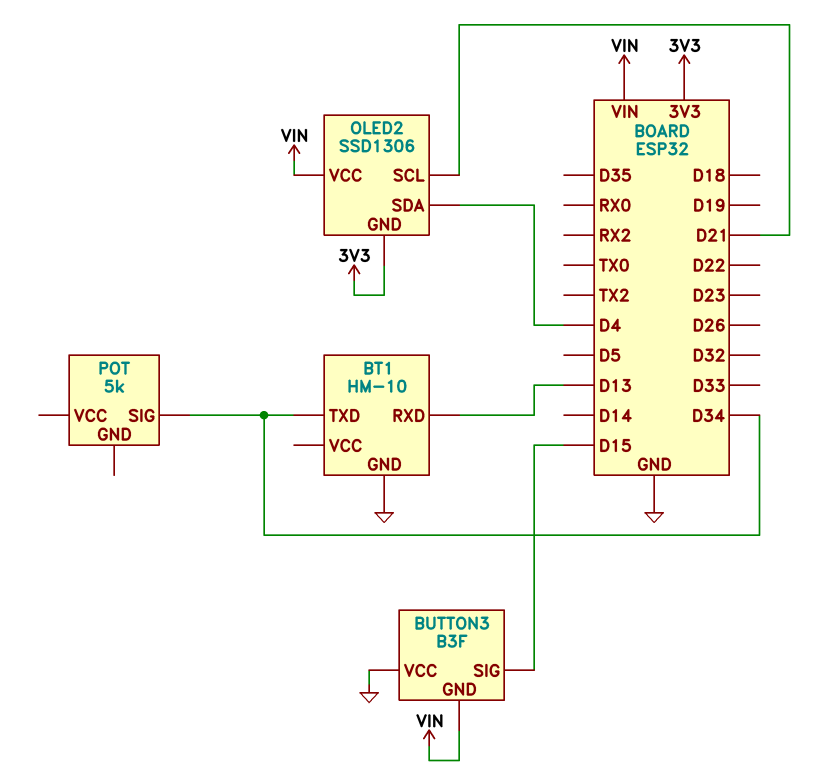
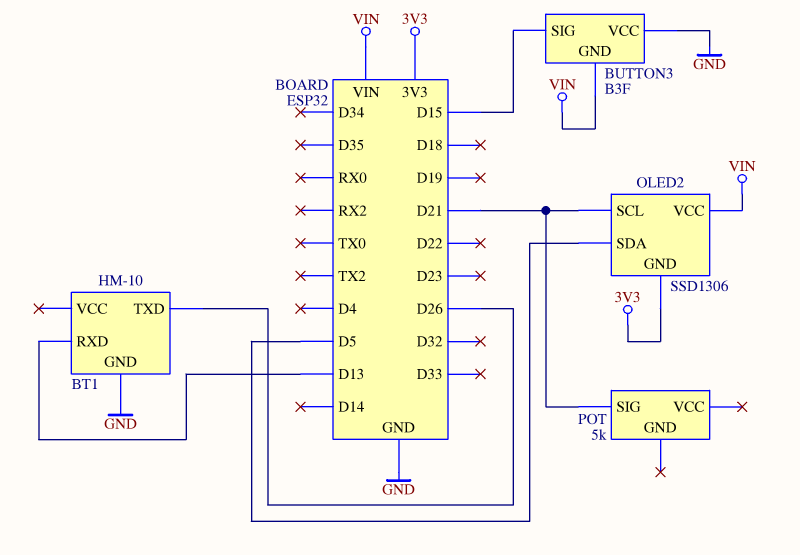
BT1 pin TXD: D34 -> D26
OLED2 pin SDA: D4 -> D5
POT pin SIG: D34 -> D21

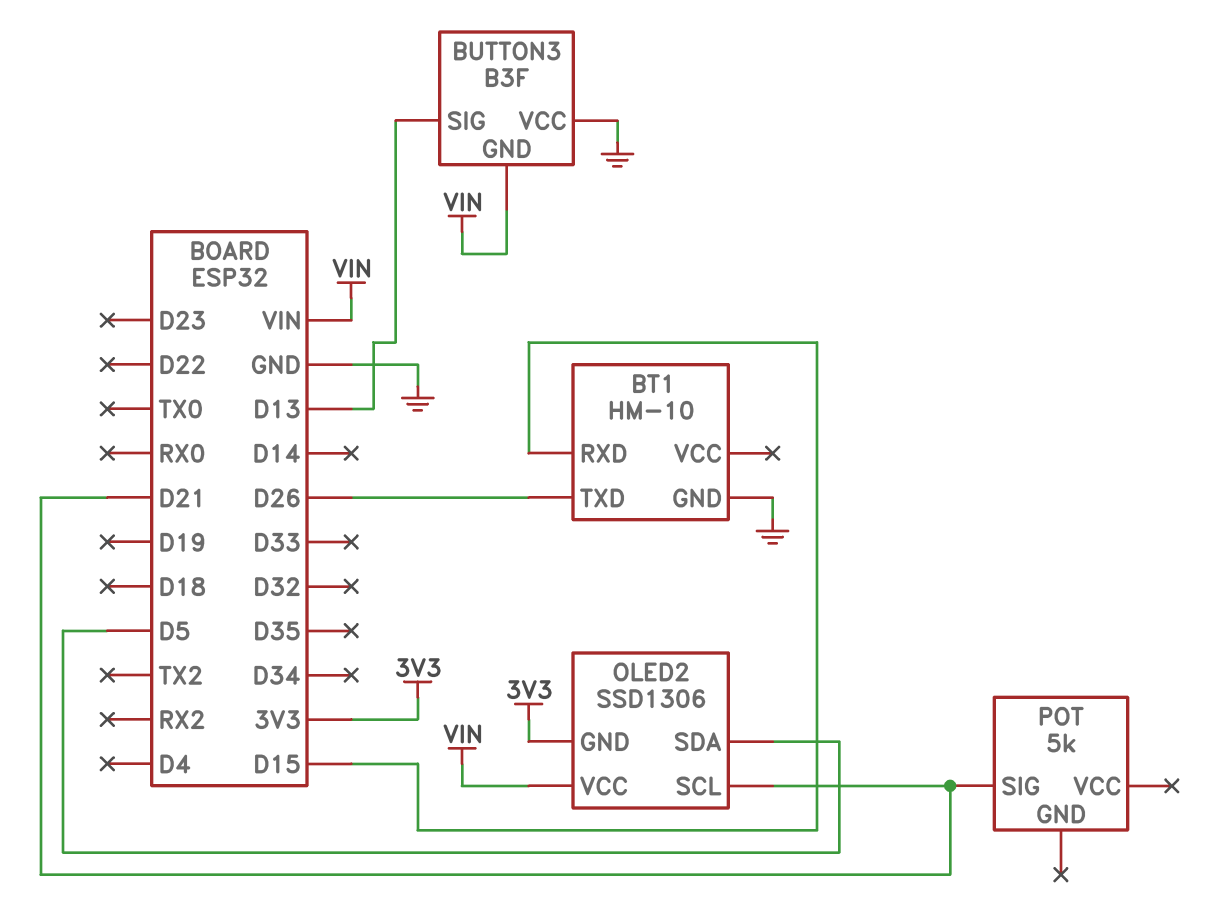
BT1 pin RXD: D13 -> D15
BUTTON3 pin SIG: D15 -> D13

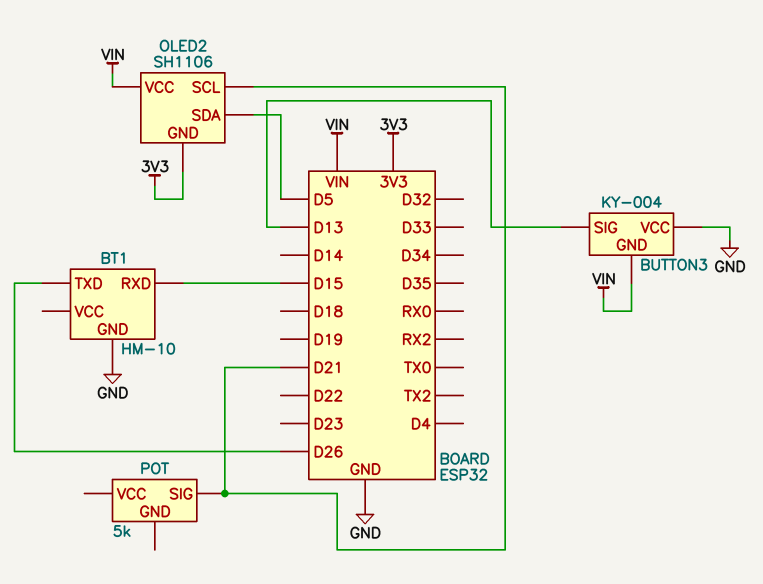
BUTTON3: B3F -> KY-004
OLED2: SSD1306 -> SH1106

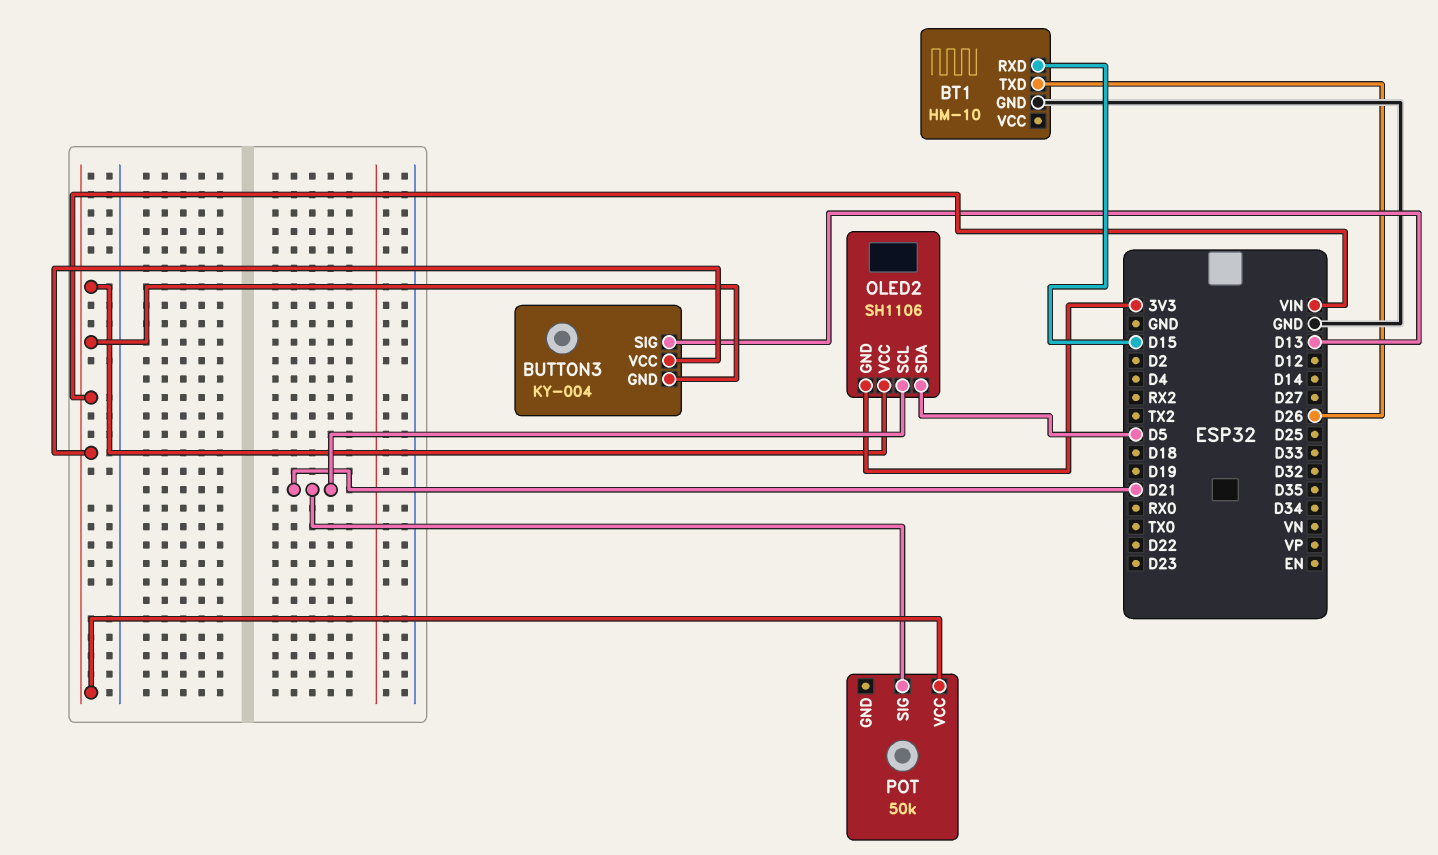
BUTTON3 pin VCC: GND -> VIN
POT: 5k -> 50k
POT pin VCC: none -> VIN

